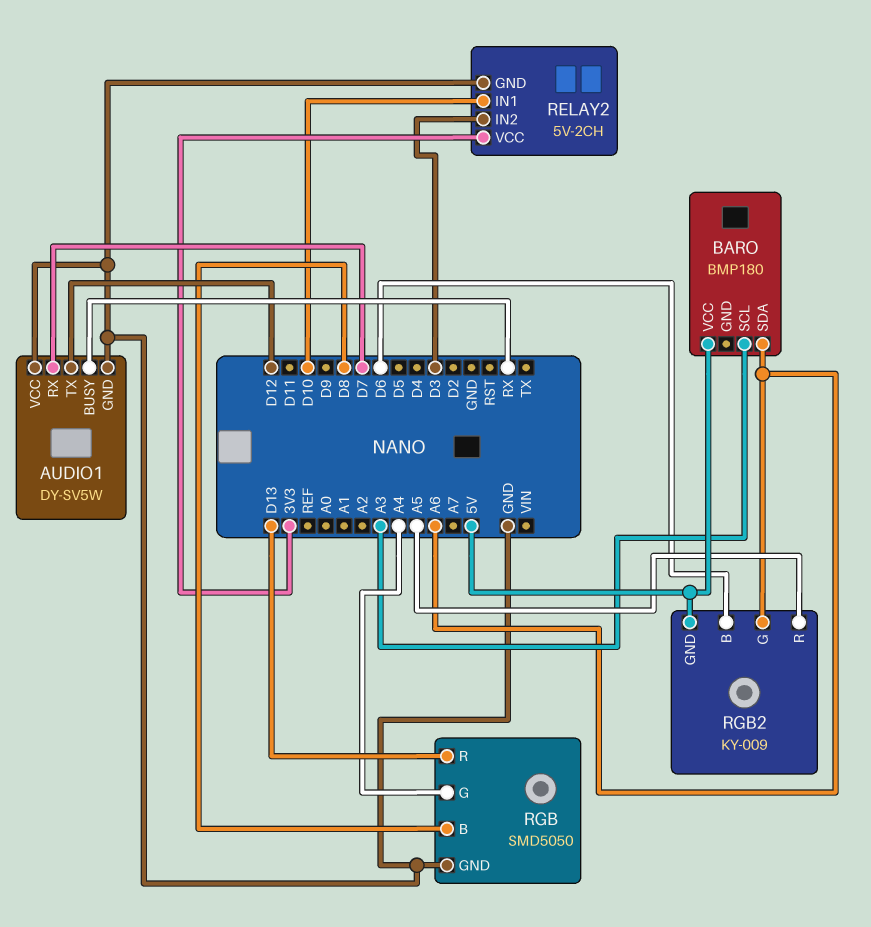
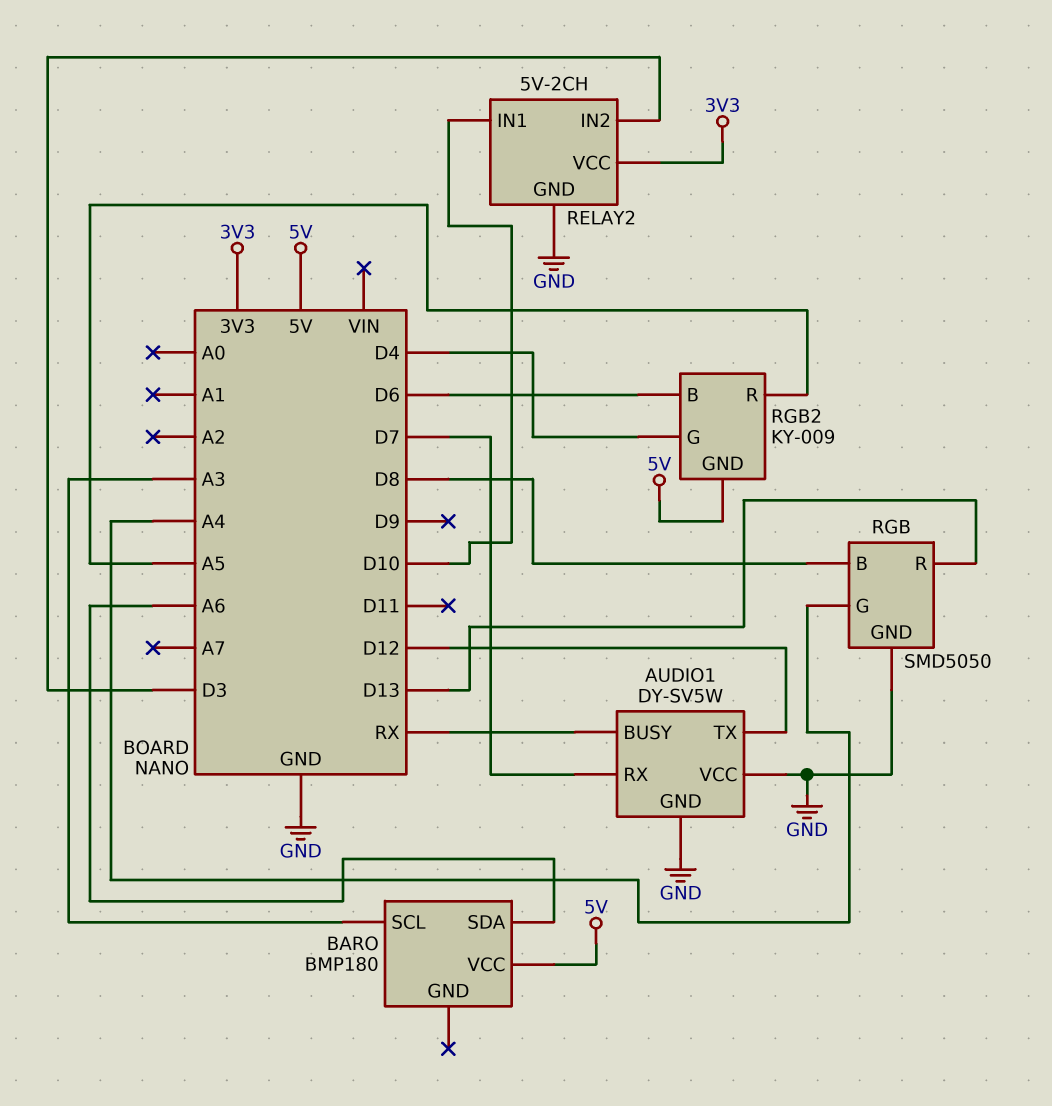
RGB2 pin G: A6 -> D4

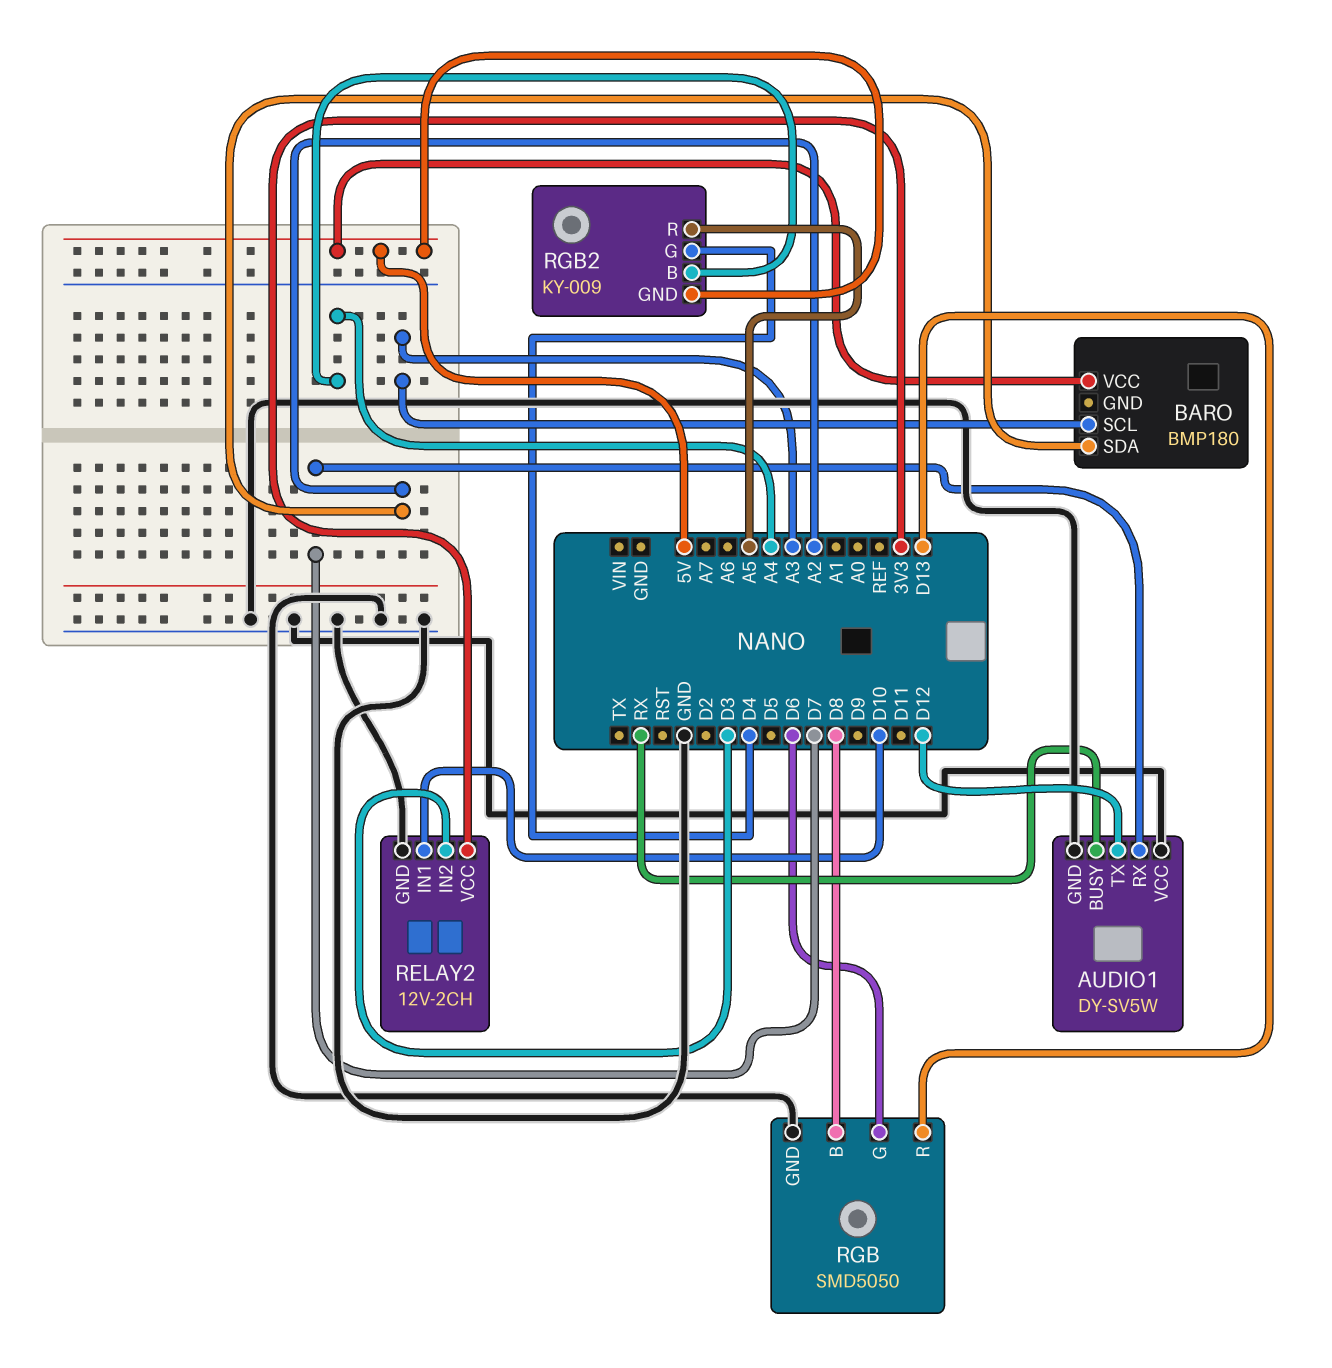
BARO pin SDA: A6 -> A2
RELAY2: 5V-2CH -> 12V-2CH
RGB pin G: A4 -> D6
RGB2 pin B: D6 -> A4

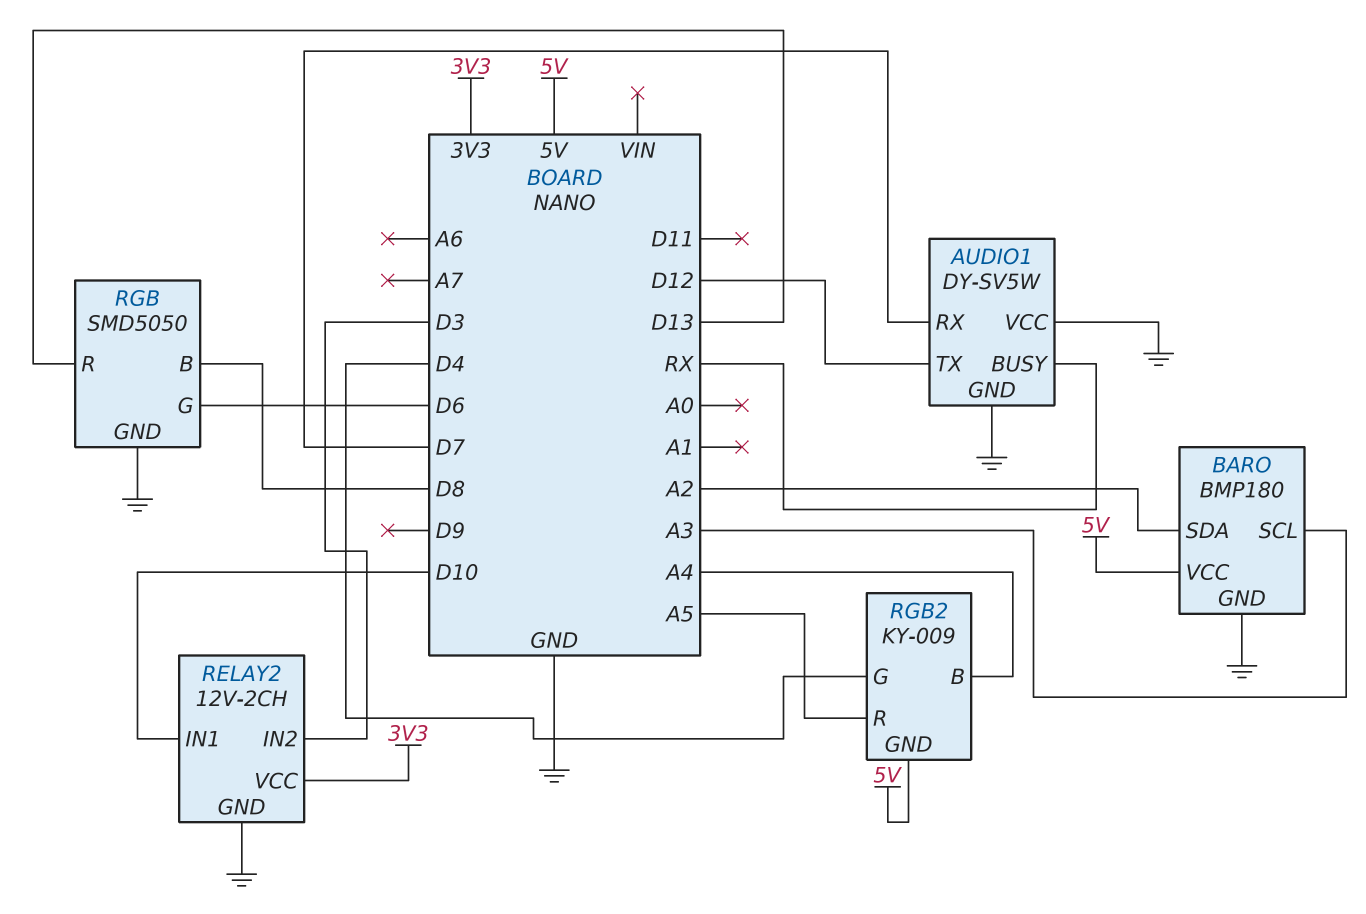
BARO pin GND: none -> GND

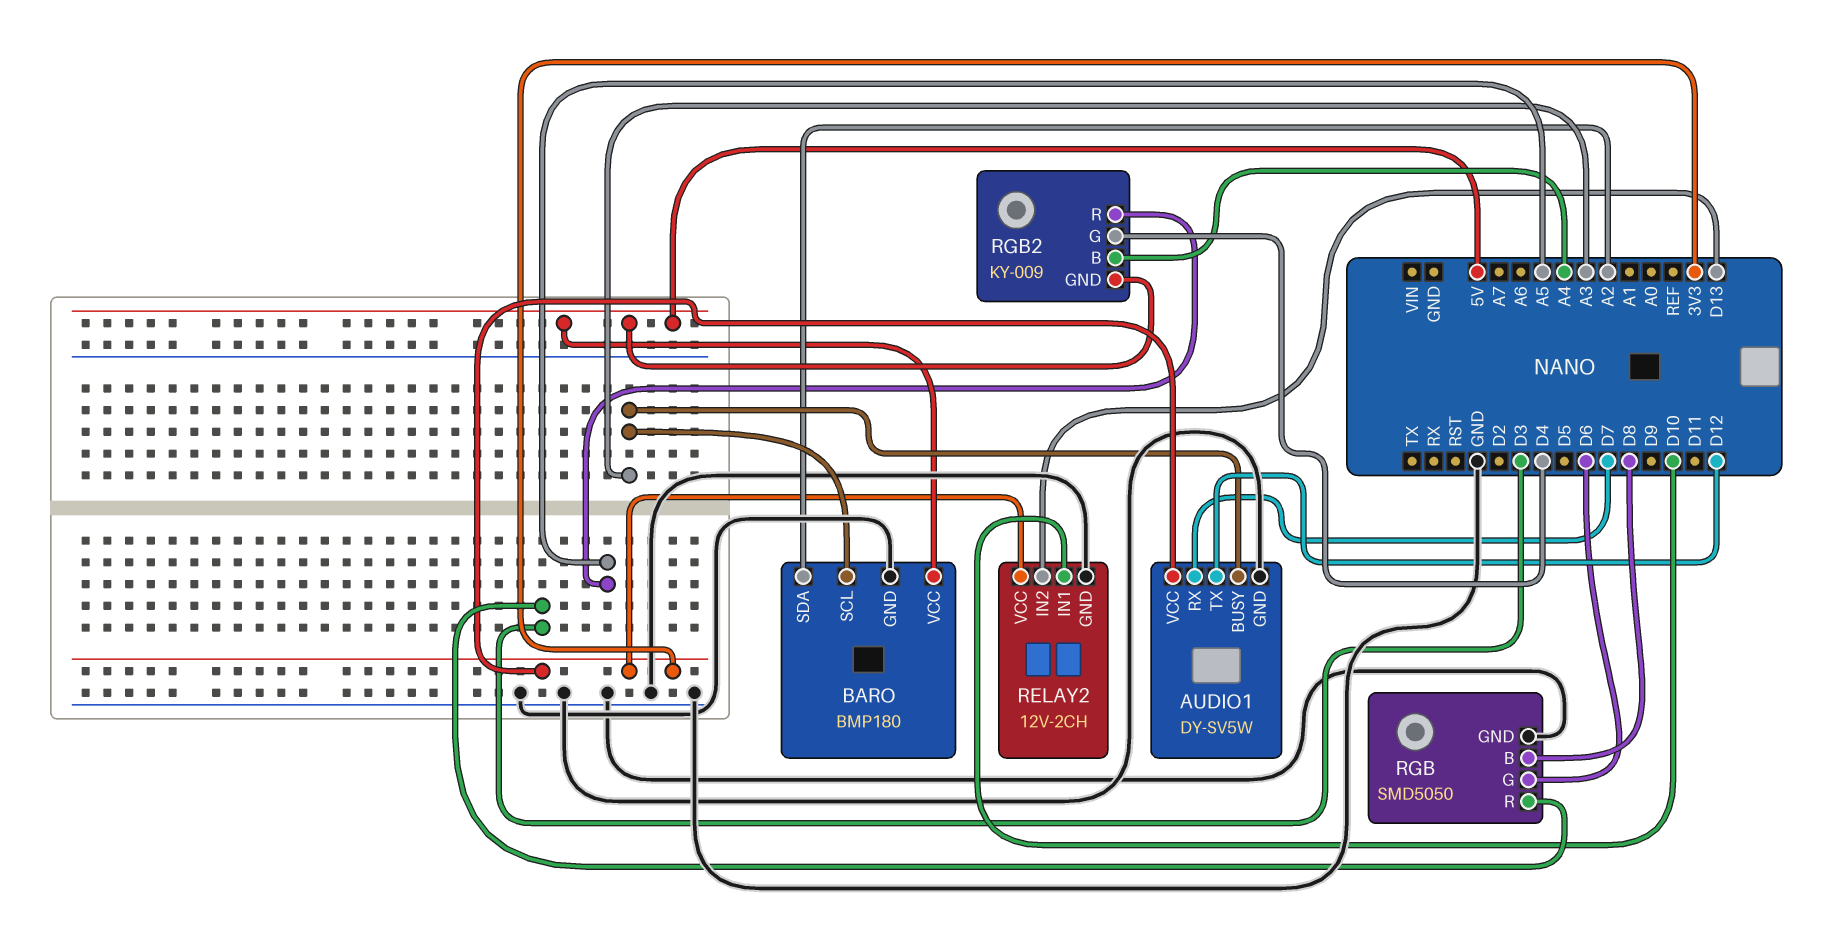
AUDIO1 pin BUSY: RX -> A3
AUDIO1 pin VCC: GND -> 3V3
RELAY2 pin IN2: D3 -> D13
RGB pin R: D13 -> D3

